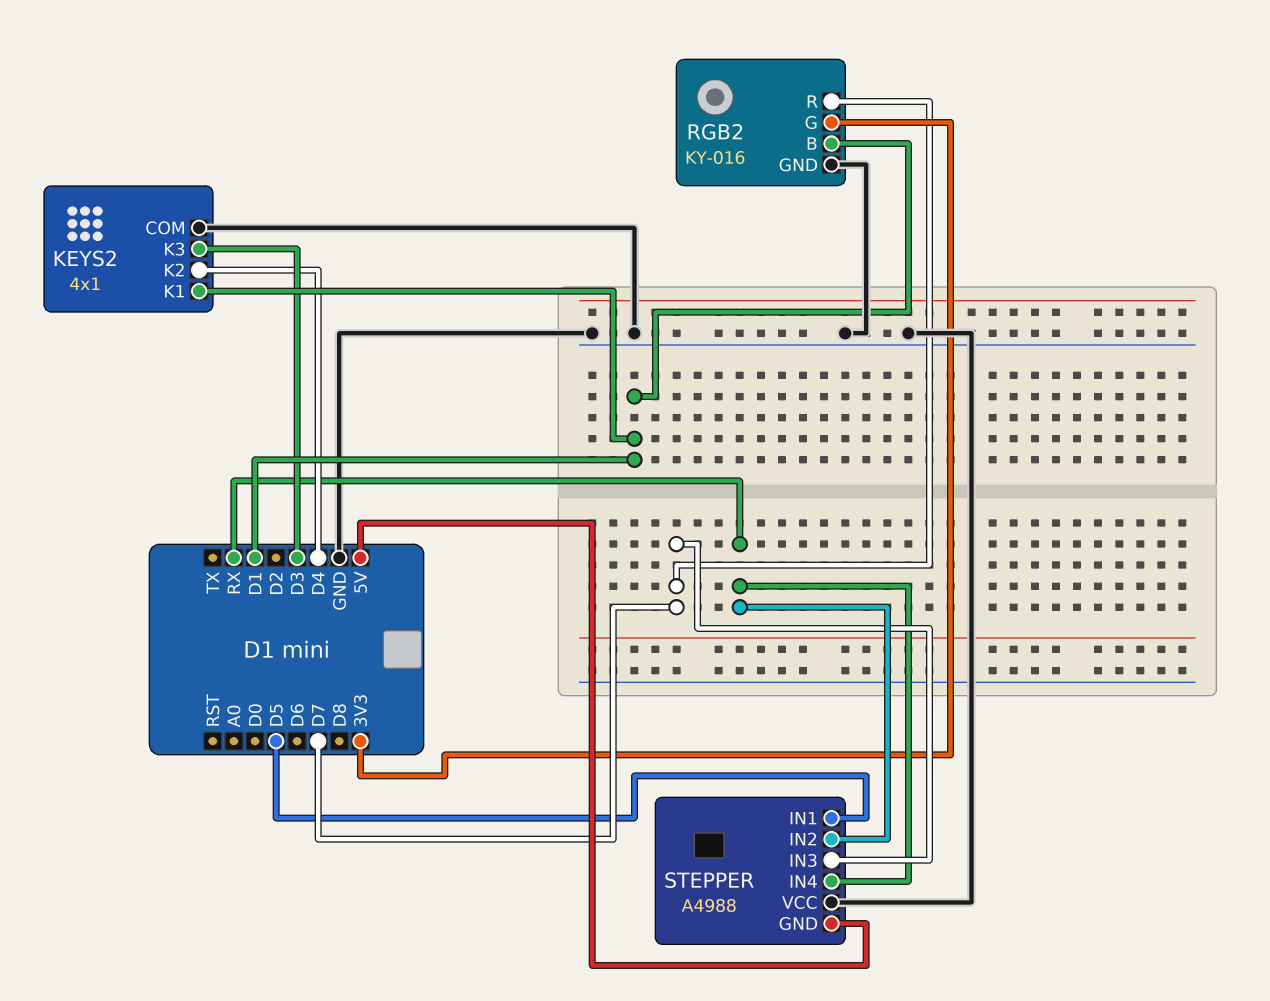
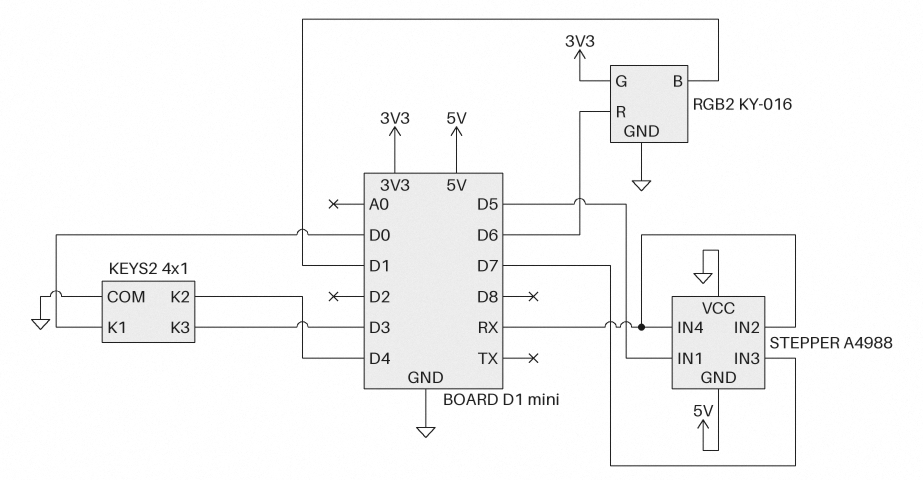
KEYS2 pin K1: D1 -> D0
RGB2 pin R: D7 -> D6

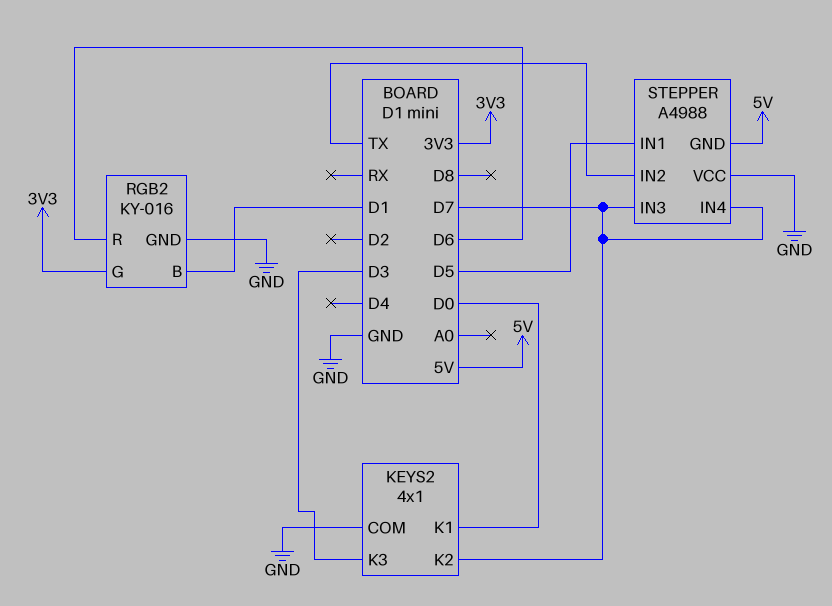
KEYS2 pin K2: D4 -> D7
STEPPER pin IN2: RX -> TX
STEPPER pin IN4: RX -> D7

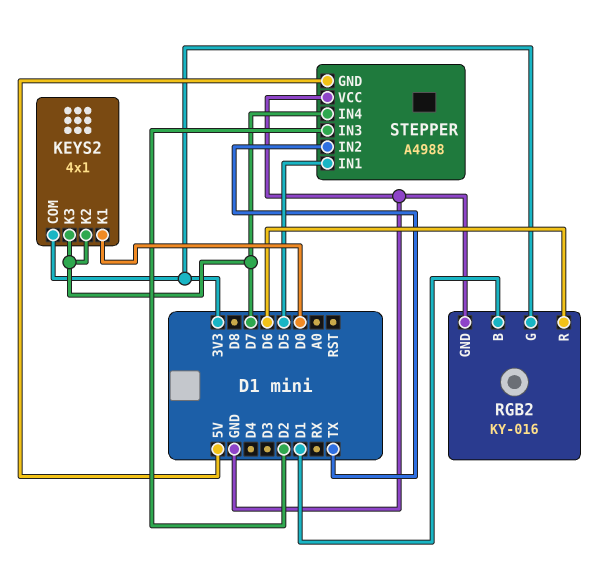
KEYS2 pin COM: GND -> 3V3
KEYS2 pin K3: D3 -> D7
STEPPER pin IN3: D7 -> D2

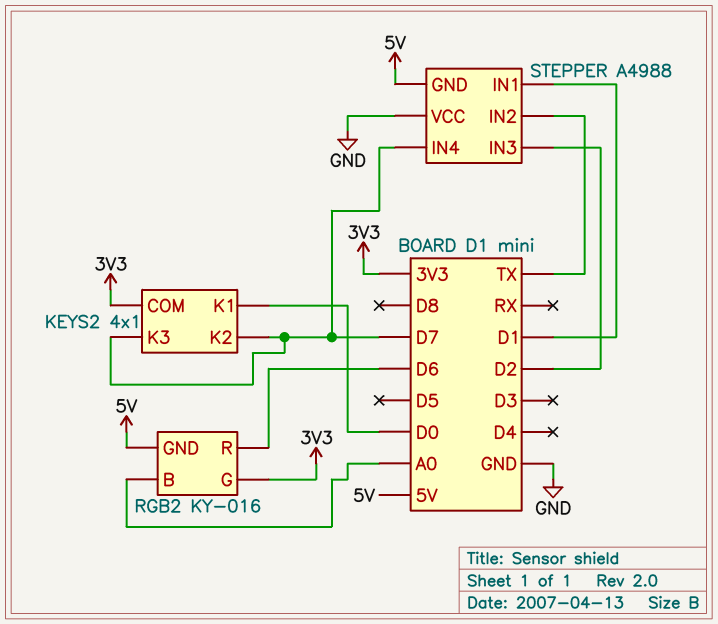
RGB2 pin B: D1 -> A0
RGB2 pin GND: GND -> 5V
STEPPER pin IN1: D5 -> D1

